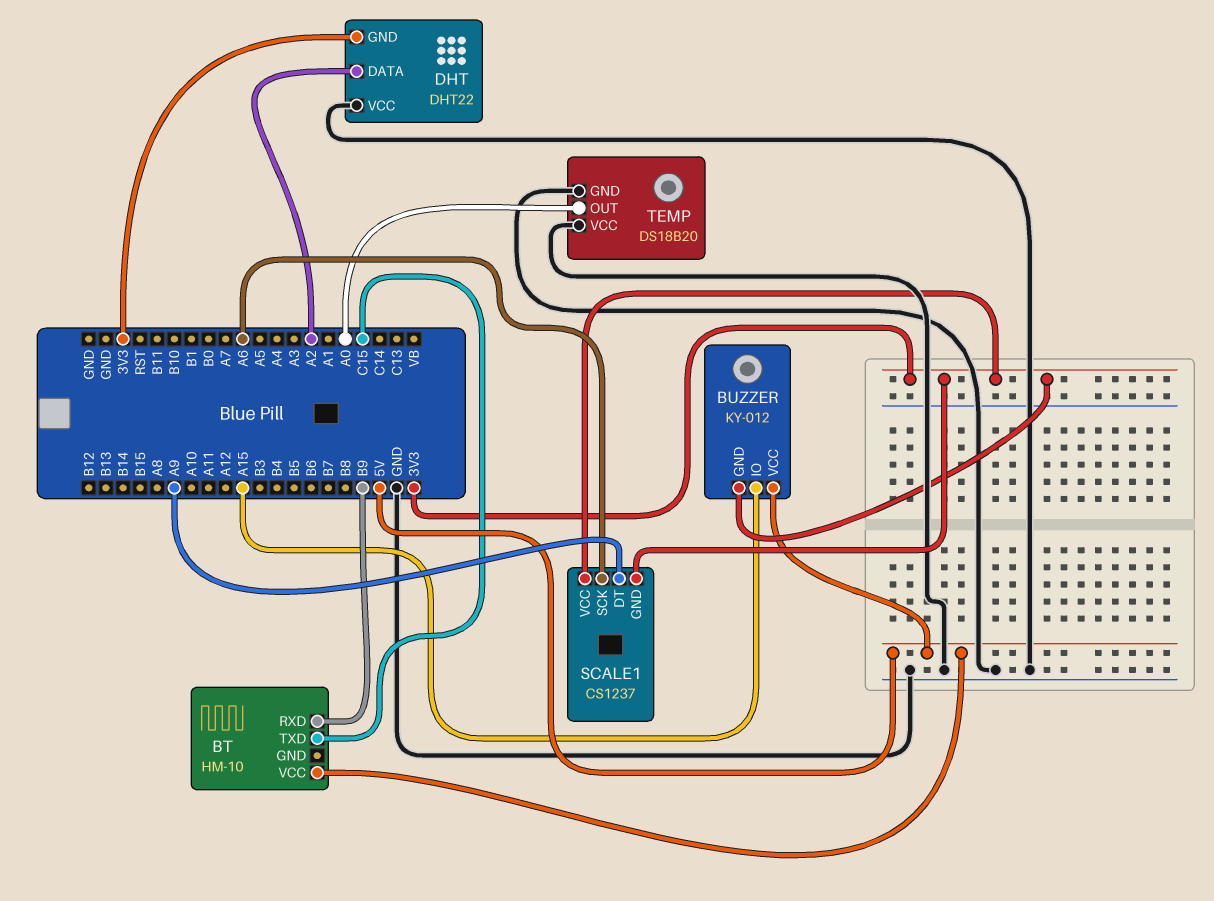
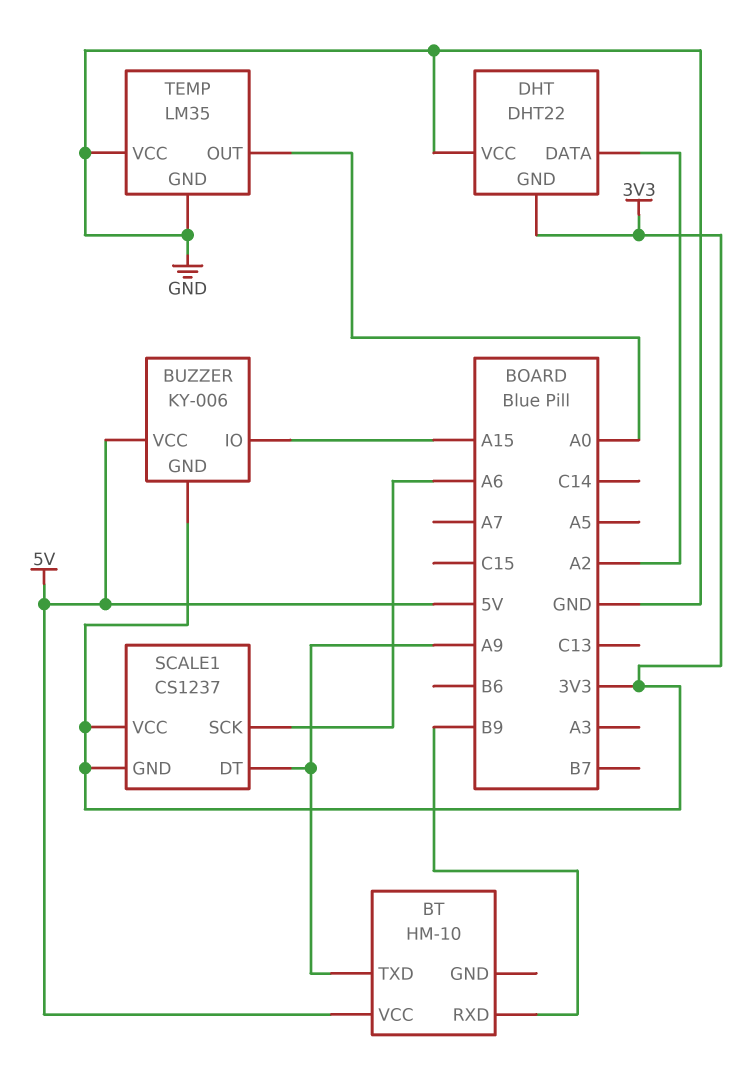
BT pin TXD: C15 -> A9
BUZZER: KY-012 -> KY-006
TEMP: DS18B20 -> LM35

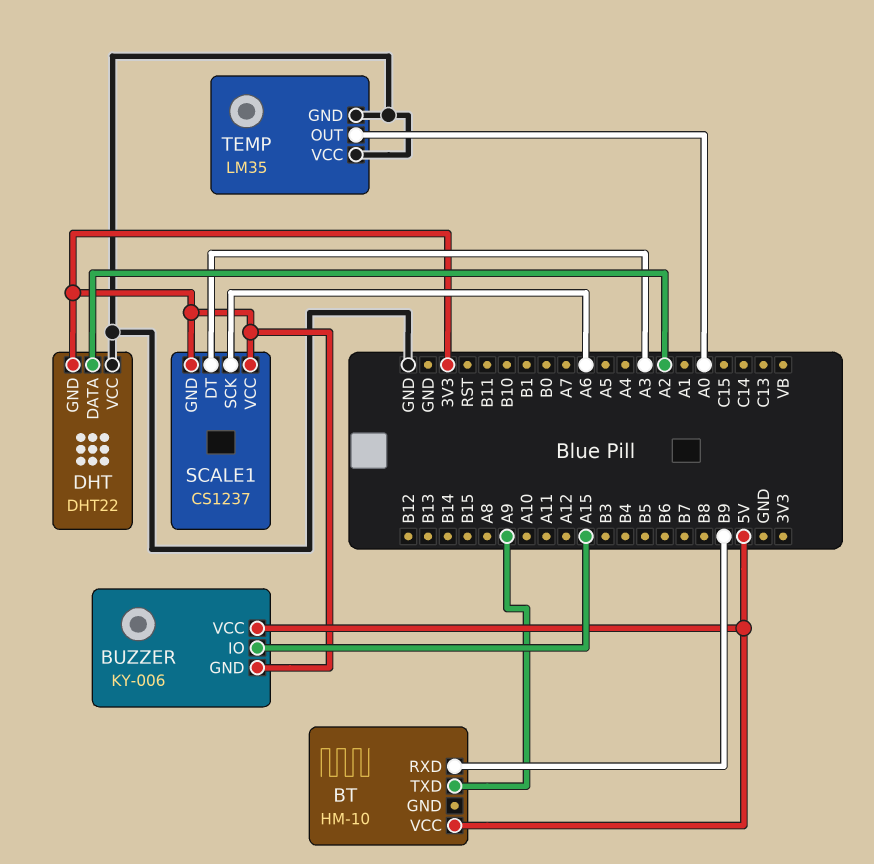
SCALE1 pin DT: A9 -> A3

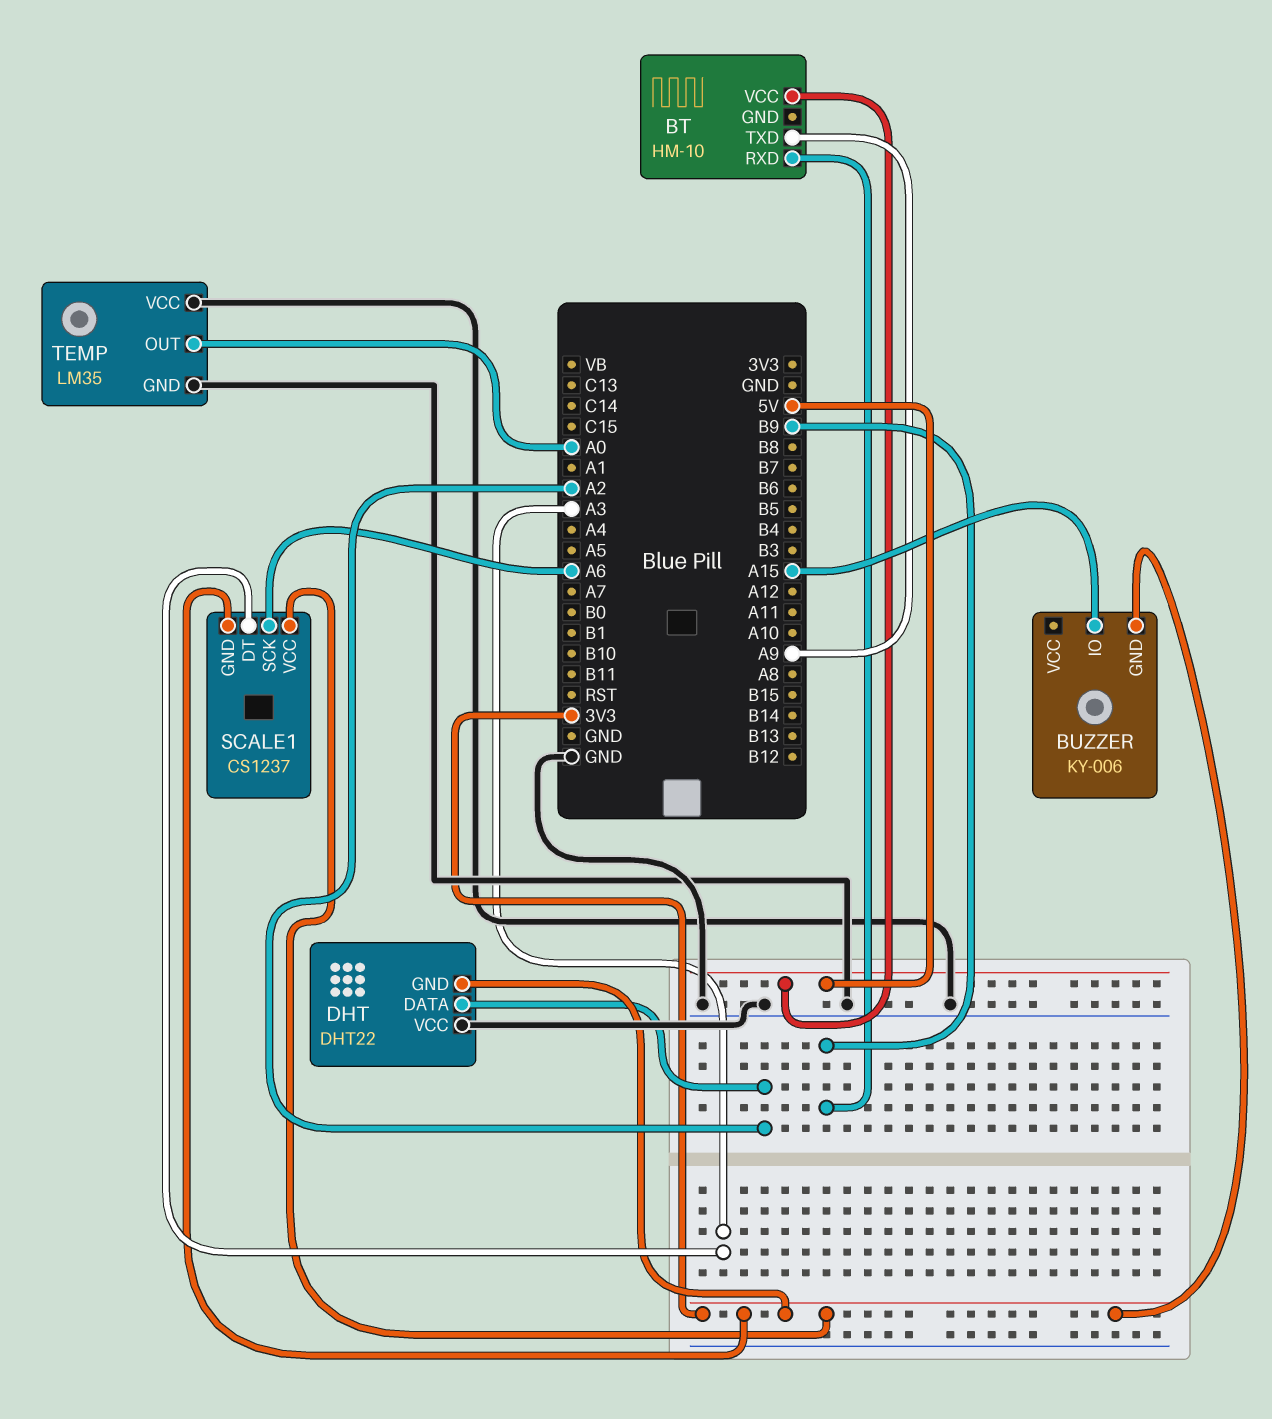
BUZZER pin VCC: 5V -> none

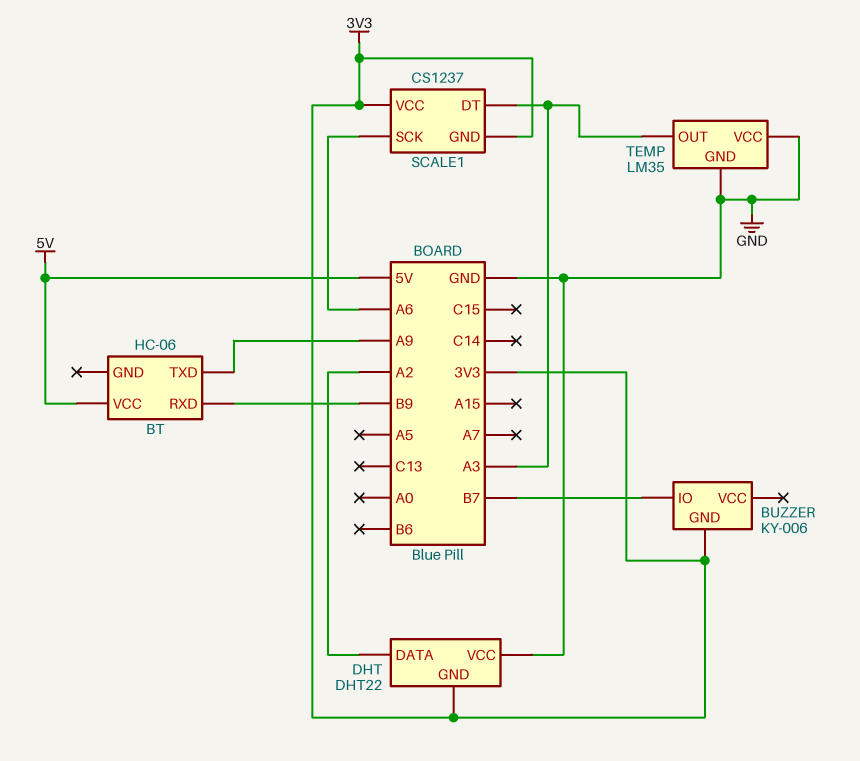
BT: HM-10 -> HC-06
BUZZER pin IO: A15 -> B7
TEMP pin OUT: A0 -> A3

